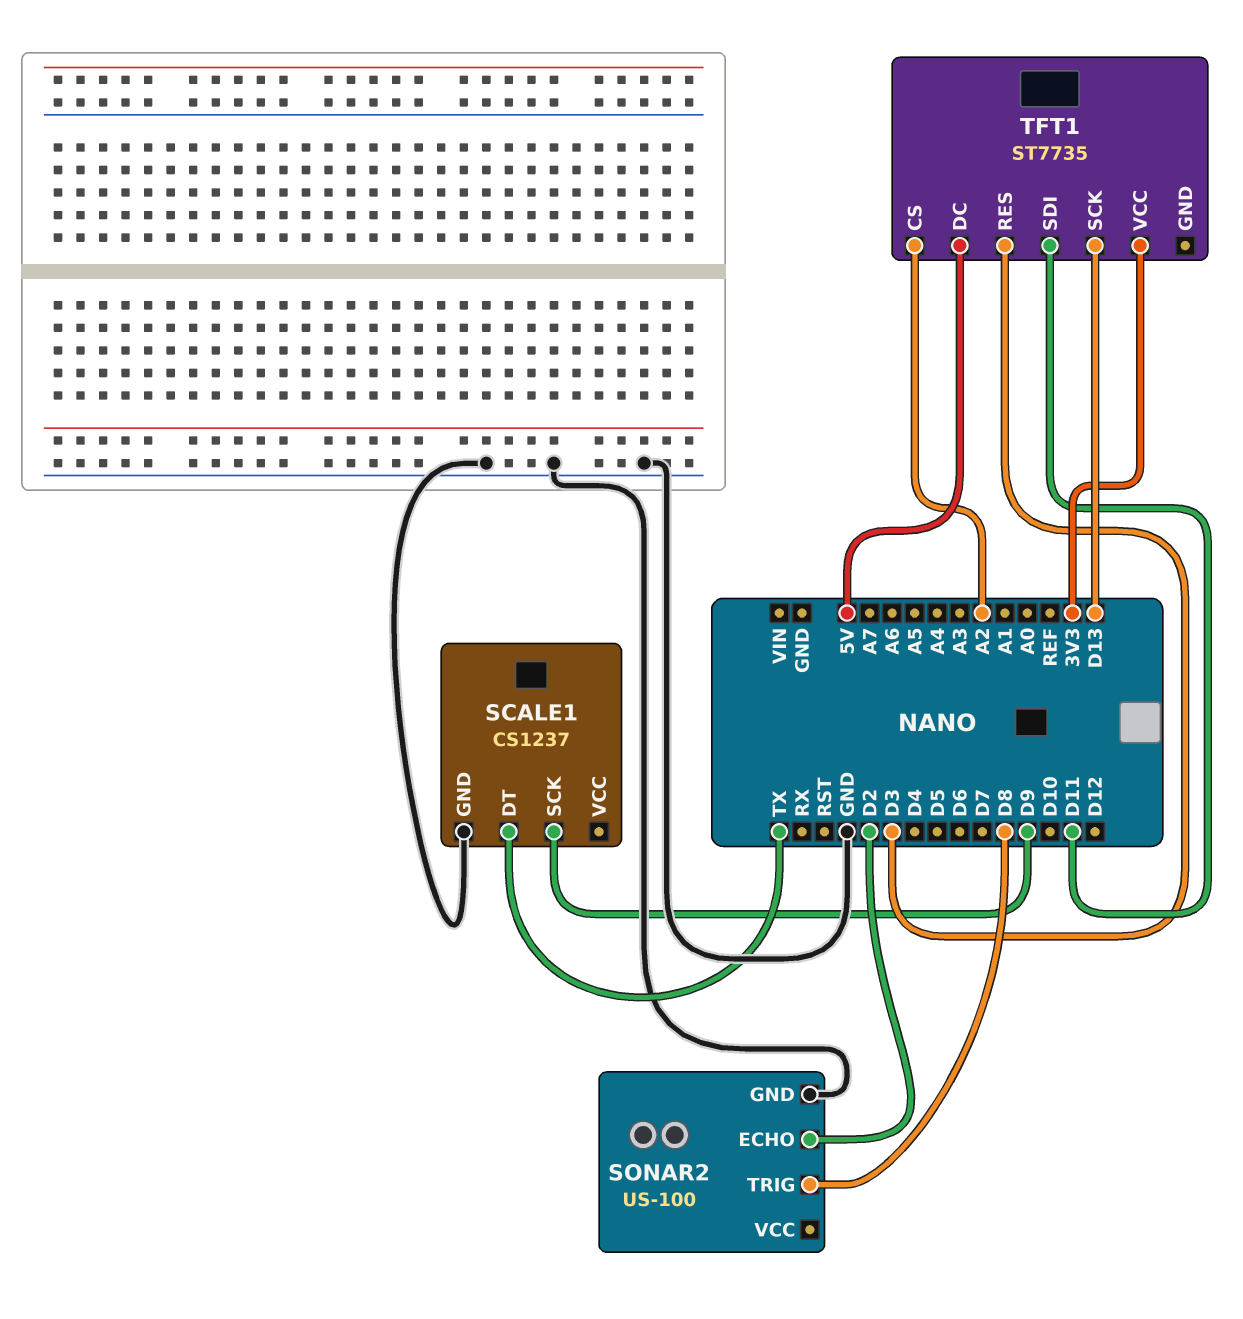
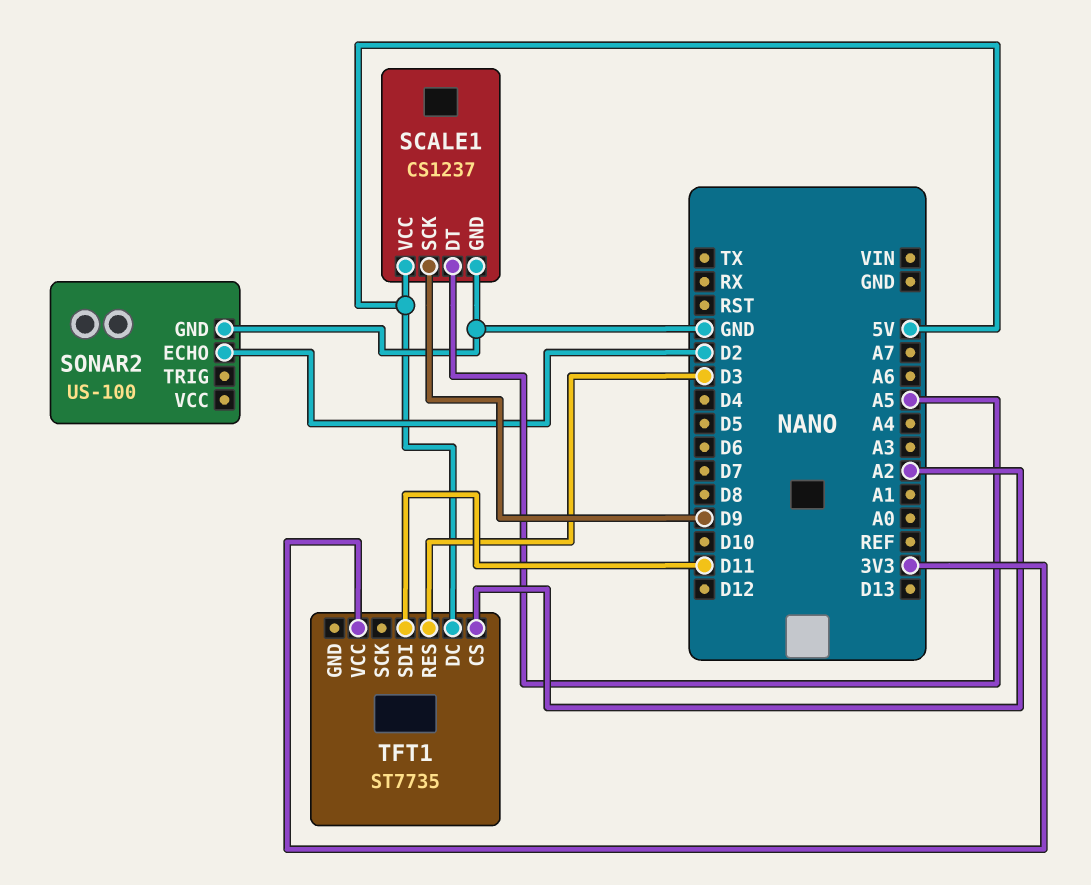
SCALE1 pin DT: TX -> A5
SCALE1 pin VCC: none -> 5V
SONAR2 pin TRIG: D8 -> none
TFT1 pin SCK: D13 -> none

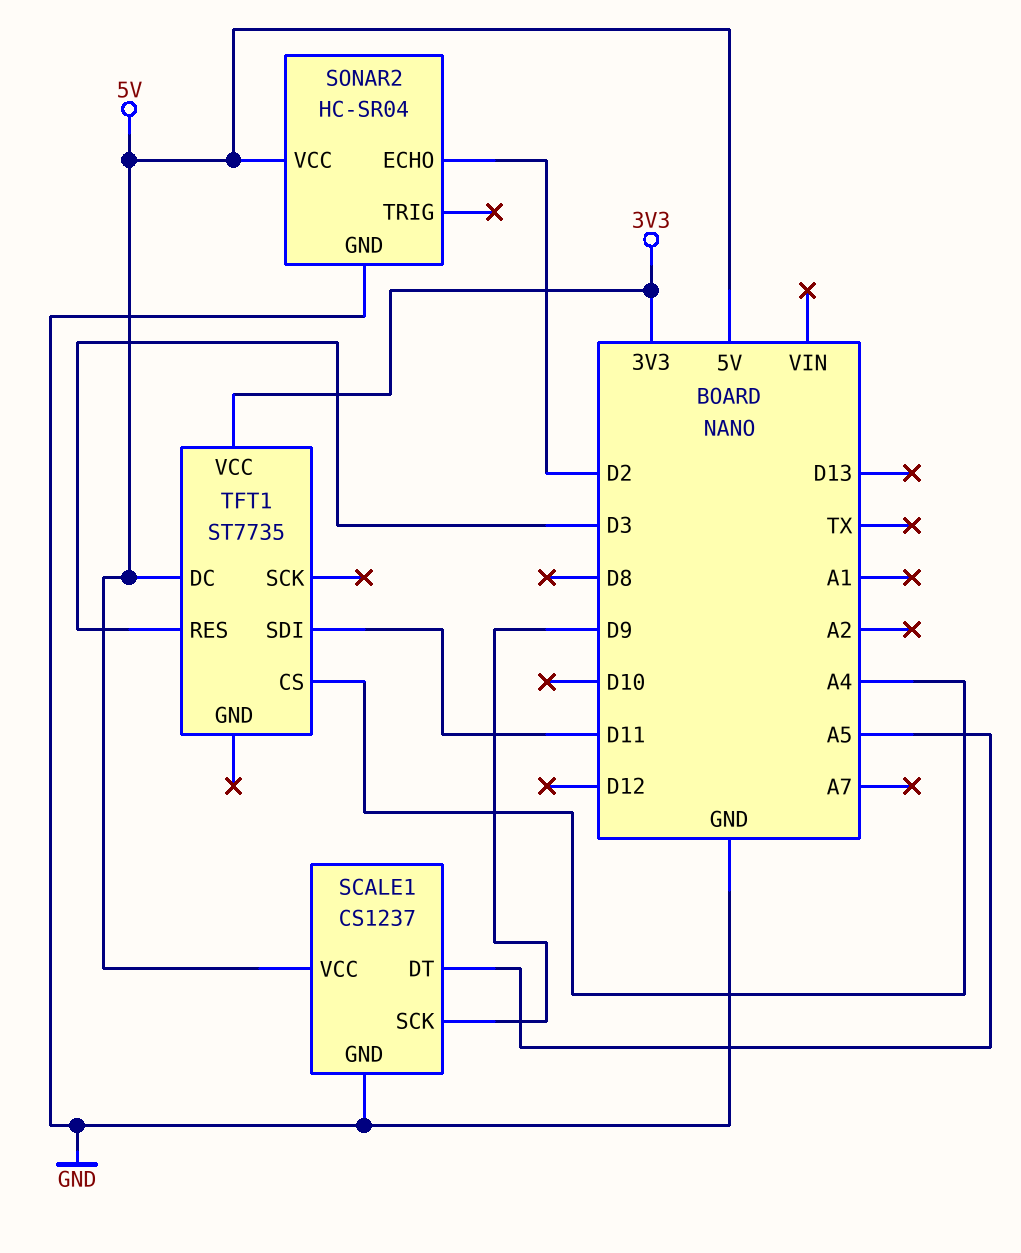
SONAR2: US-100 -> HC-SR04
SONAR2 pin VCC: none -> 5V
TFT1 pin CS: A2 -> A4

